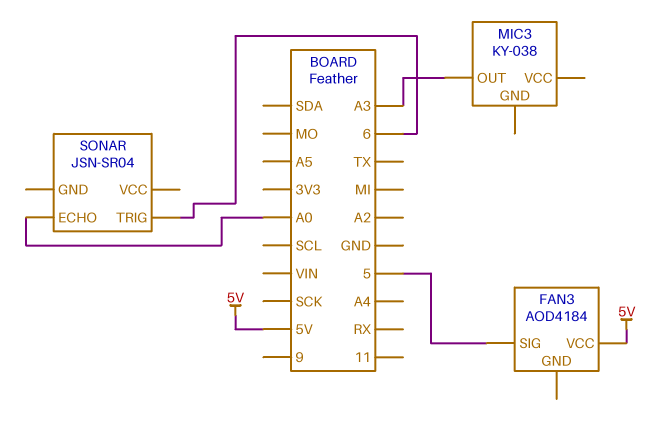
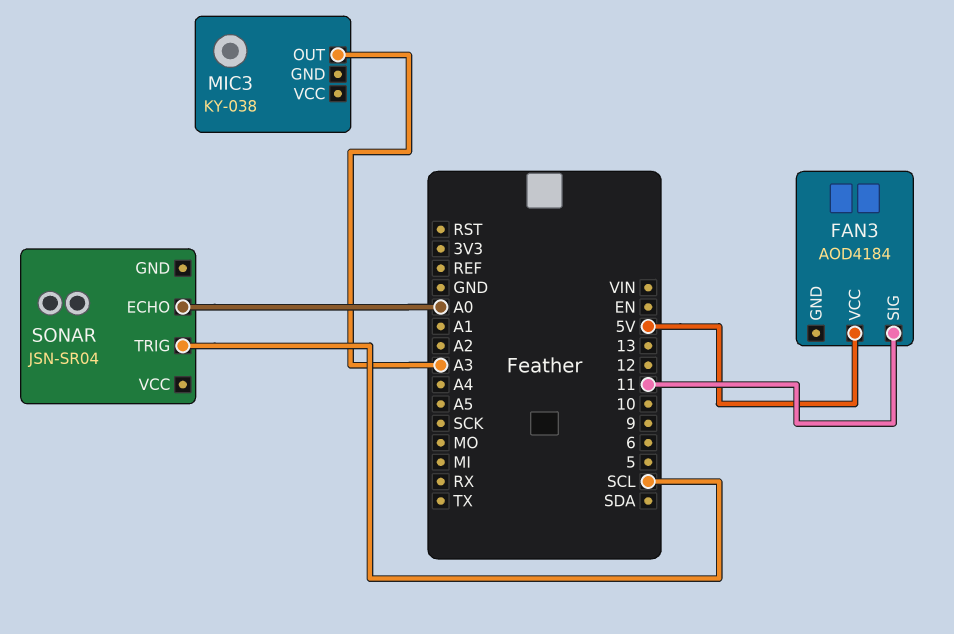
FAN3 pin SIG: 5 -> 11
SONAR pin TRIG: 6 -> SCL

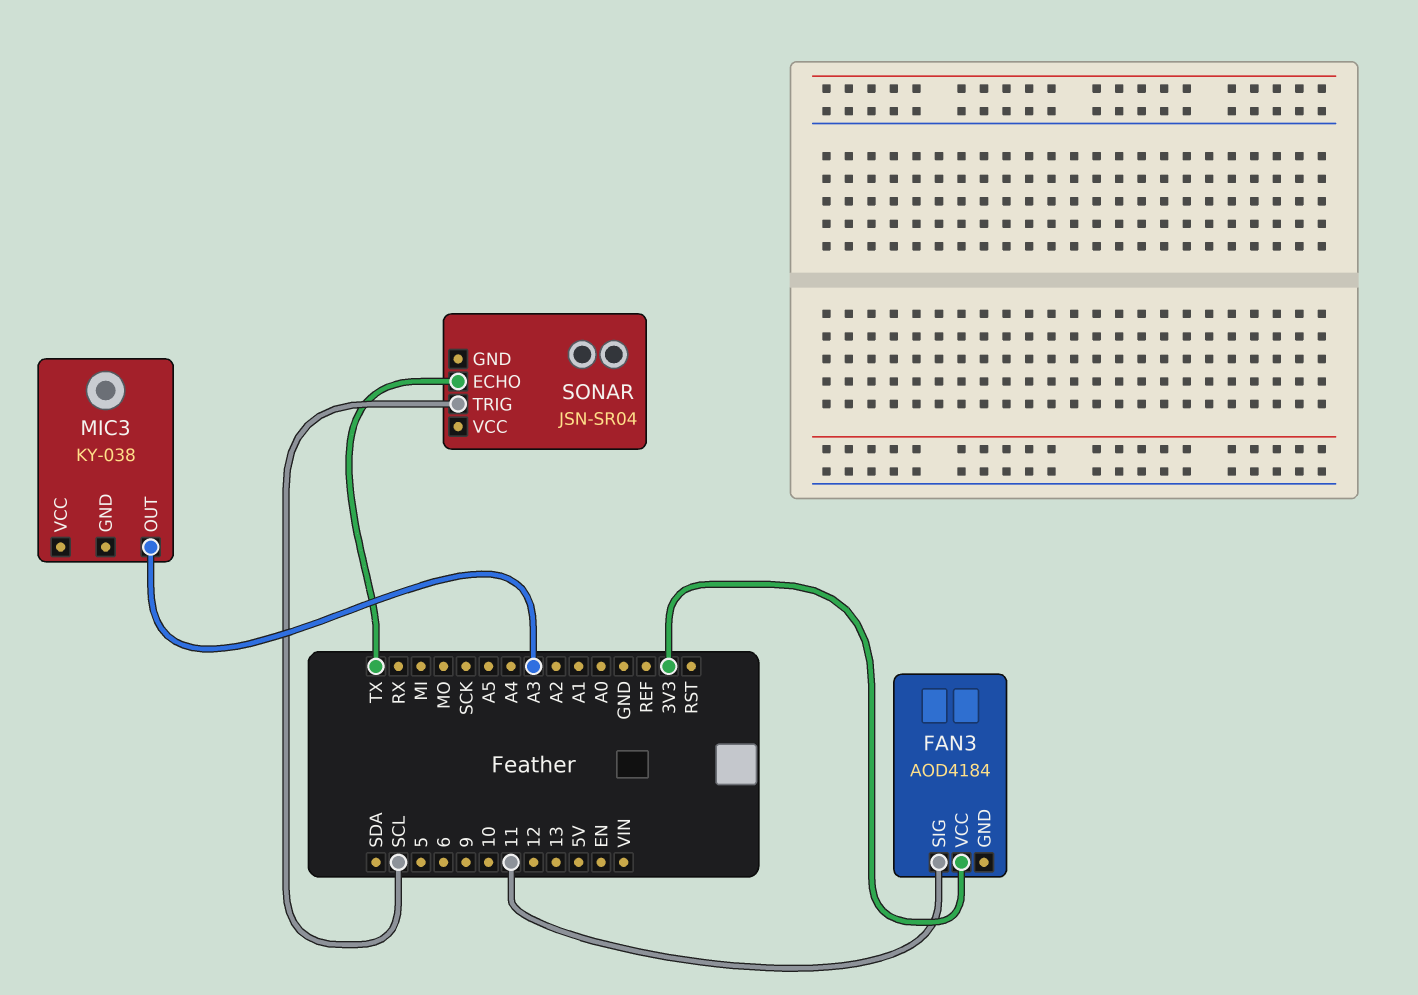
FAN3 pin VCC: 5V -> 3V3
SONAR pin ECHO: A0 -> TX

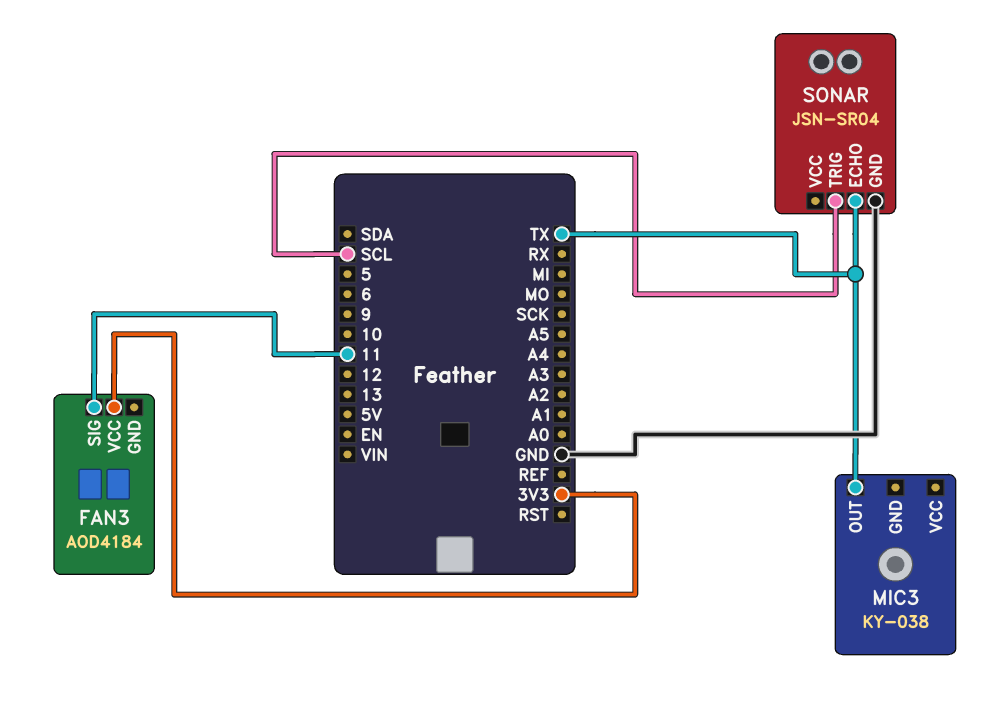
MIC3 pin OUT: A3 -> TX
SONAR pin GND: none -> GND

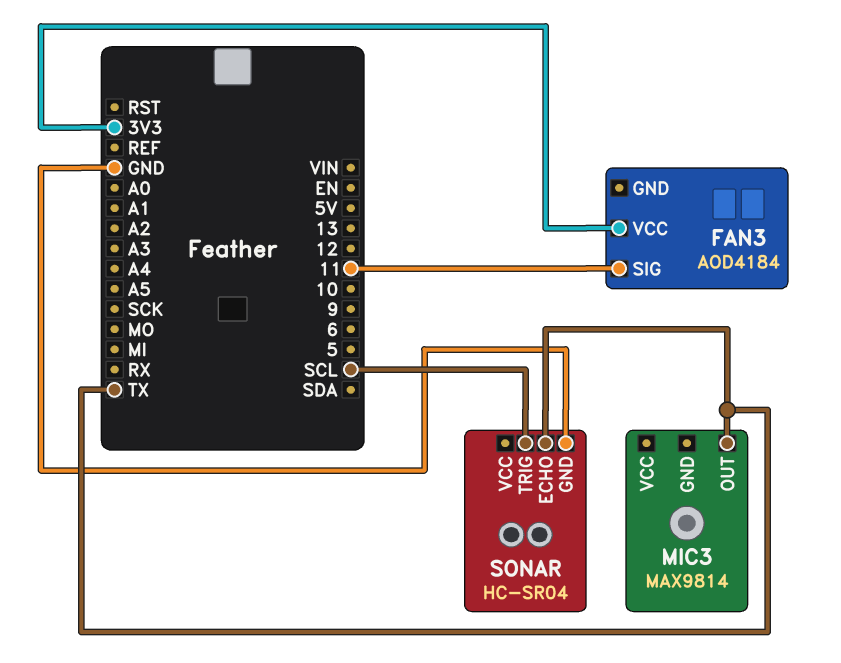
MIC3: KY-038 -> MAX9814
SONAR: JSN-SR04 -> HC-SR04

